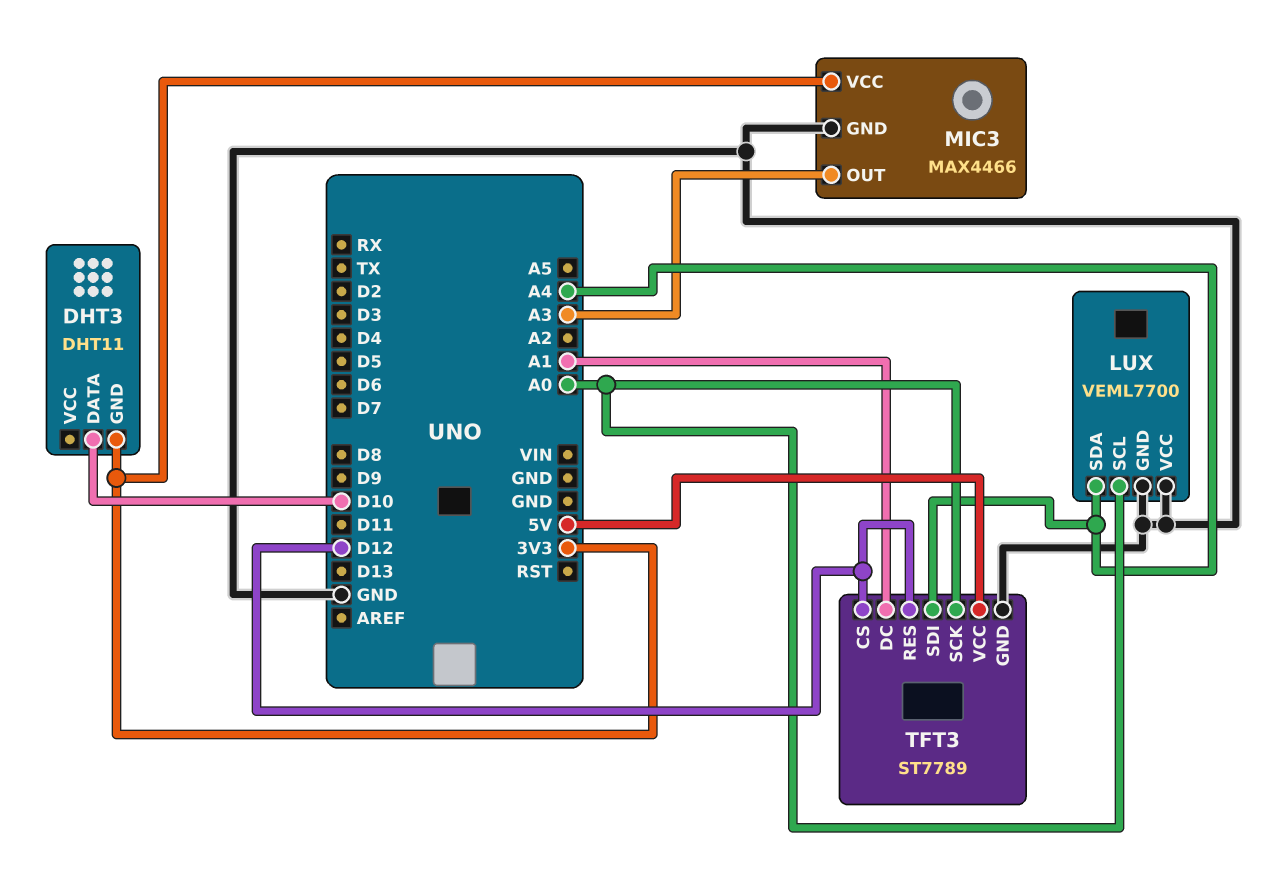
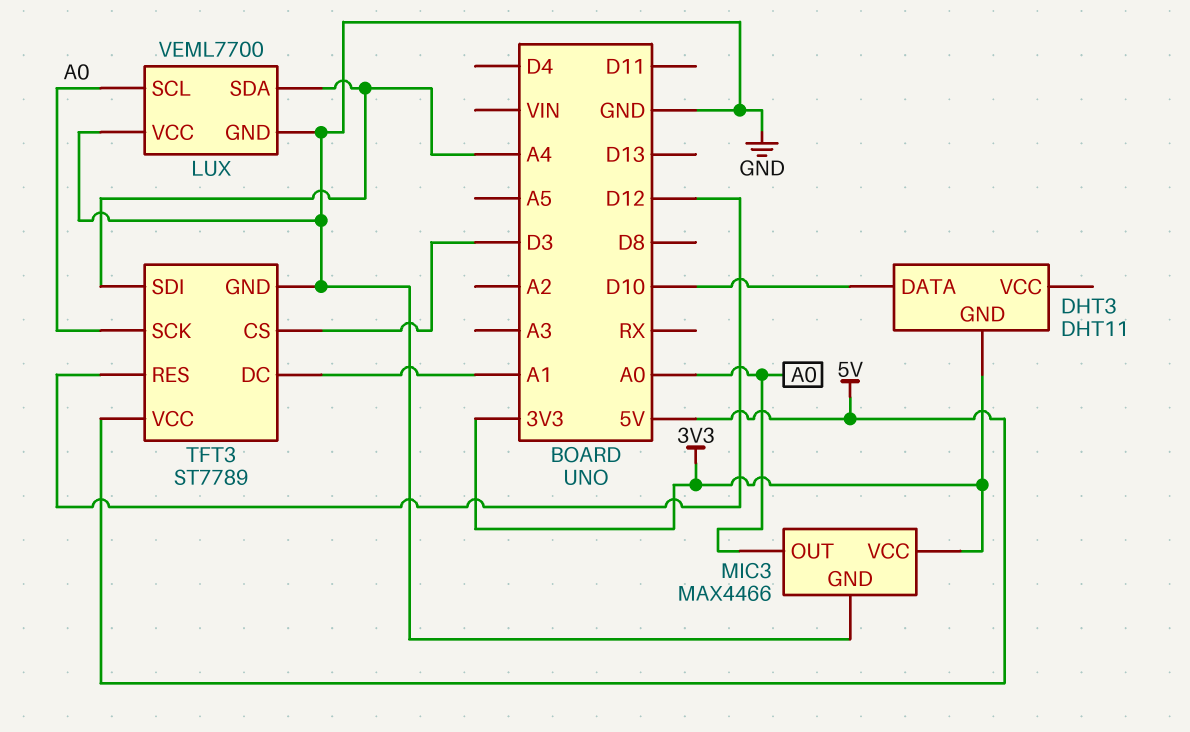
MIC3 pin OUT: A3 -> A0
TFT3 pin CS: D12 -> D3

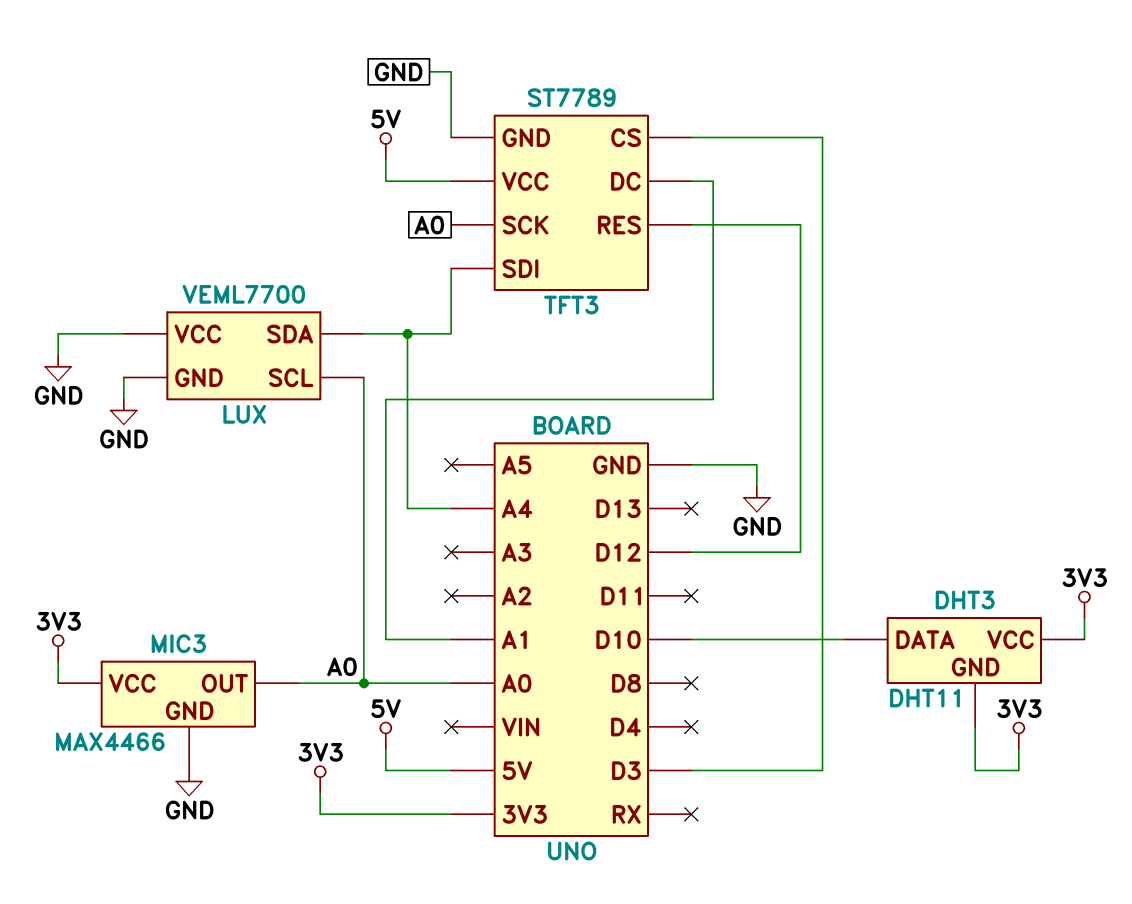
DHT3 pin VCC: none -> 3V3

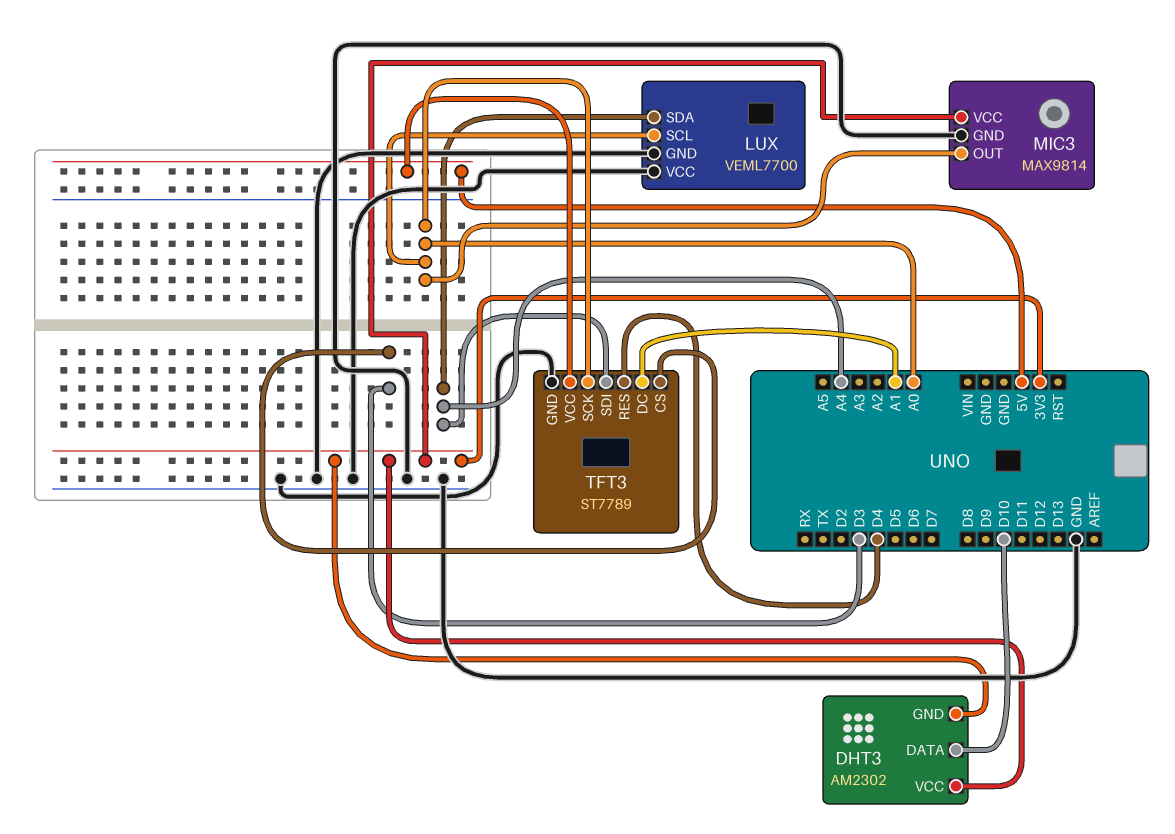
DHT3: DHT11 -> AM2302
MIC3: MAX4466 -> MAX9814
TFT3 pin RES: D12 -> D4

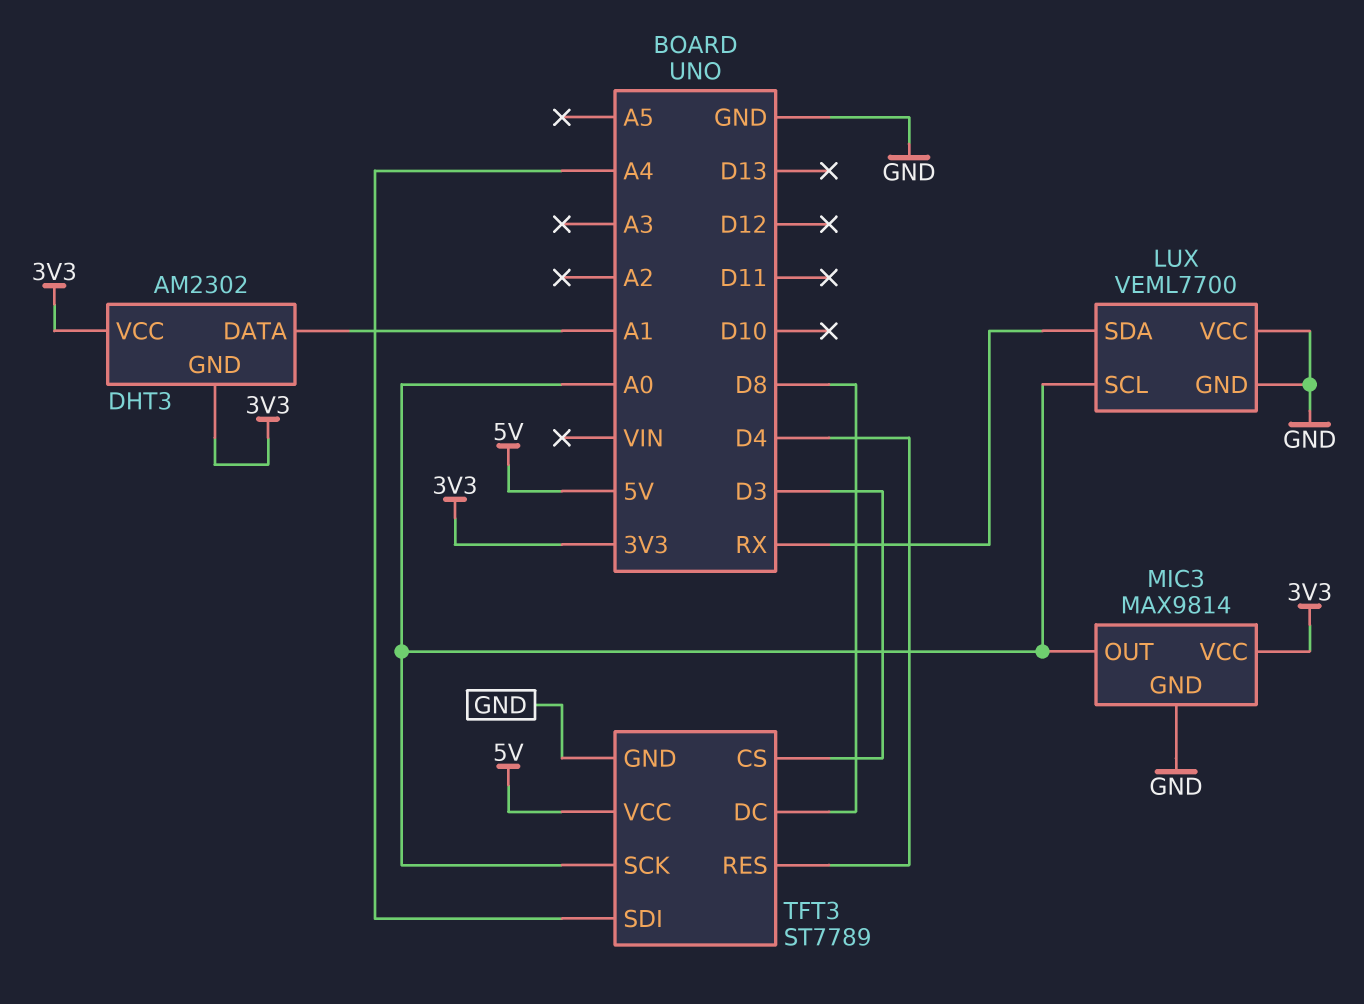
DHT3 pin DATA: D10 -> A1
LUX pin SDA: A4 -> RX
TFT3 pin DC: A1 -> D8

